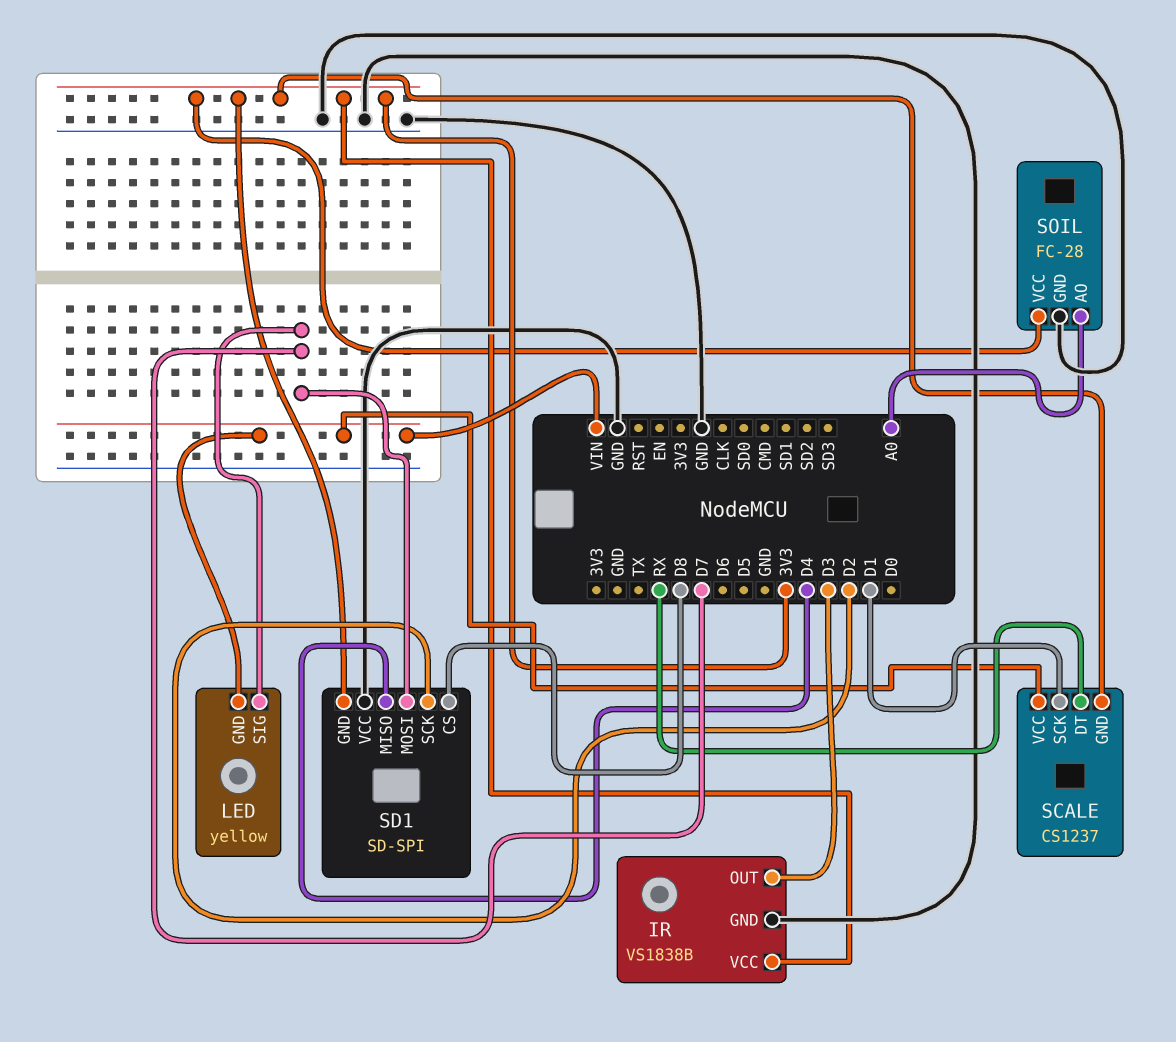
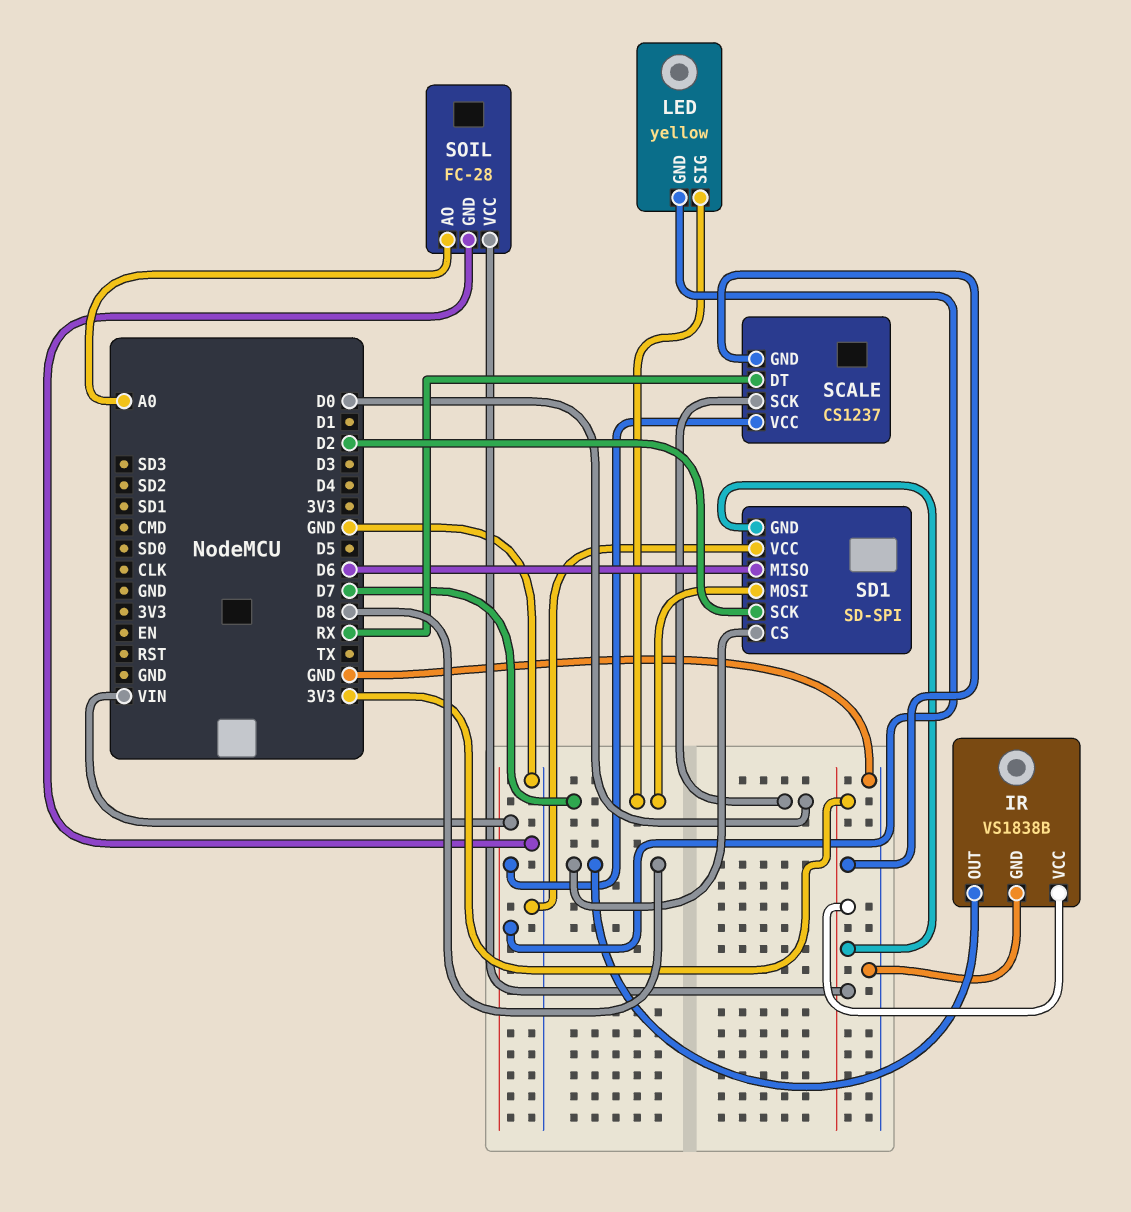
IR pin OUT: D3 -> D8
SCALE pin SCK: D1 -> D0
SD1 pin MISO: D4 -> D6

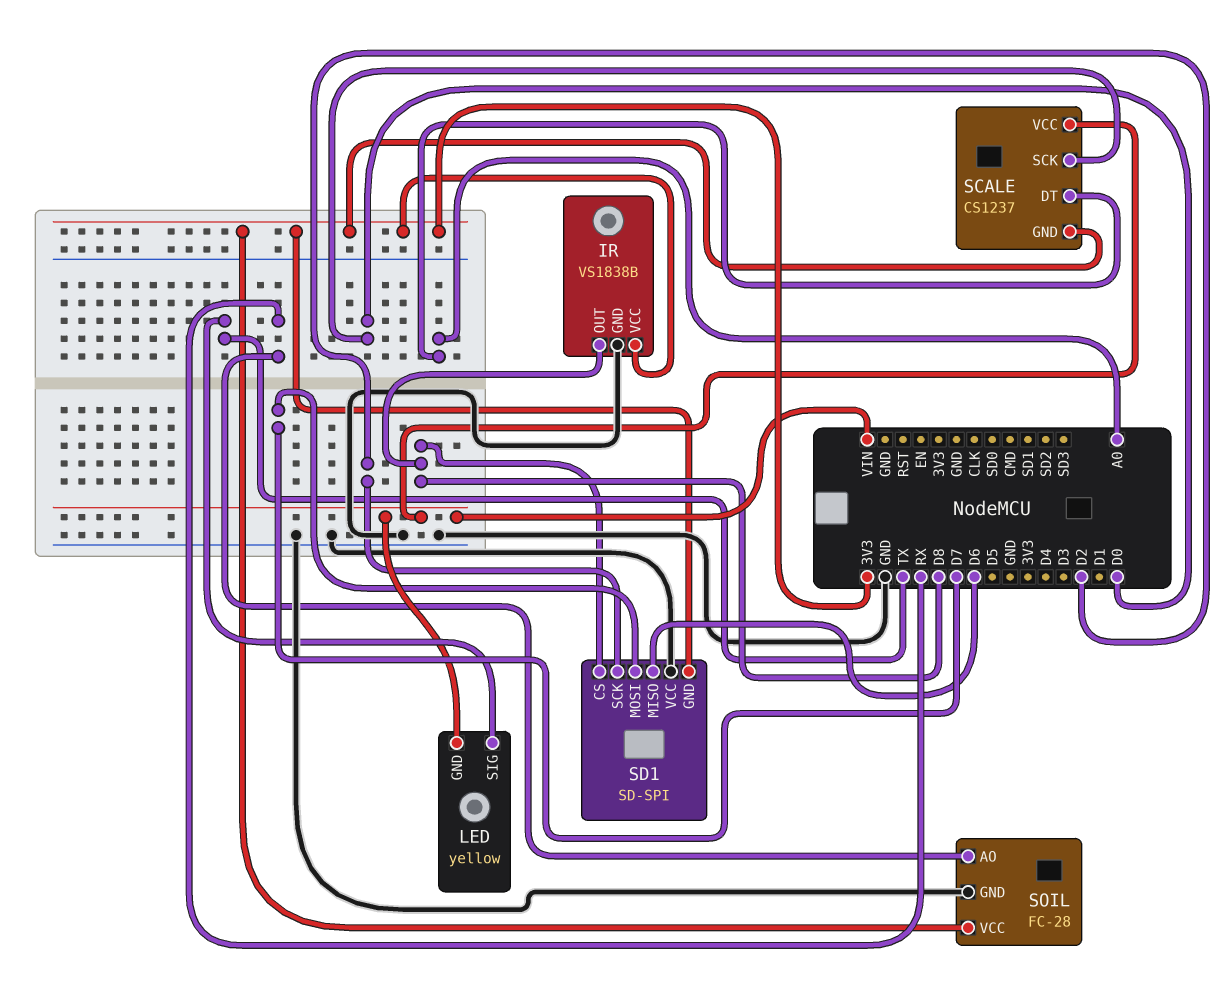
LED pin SIG: D7 -> TX
SCALE pin DT: RX -> A0
SOIL pin AO: A0 -> RX

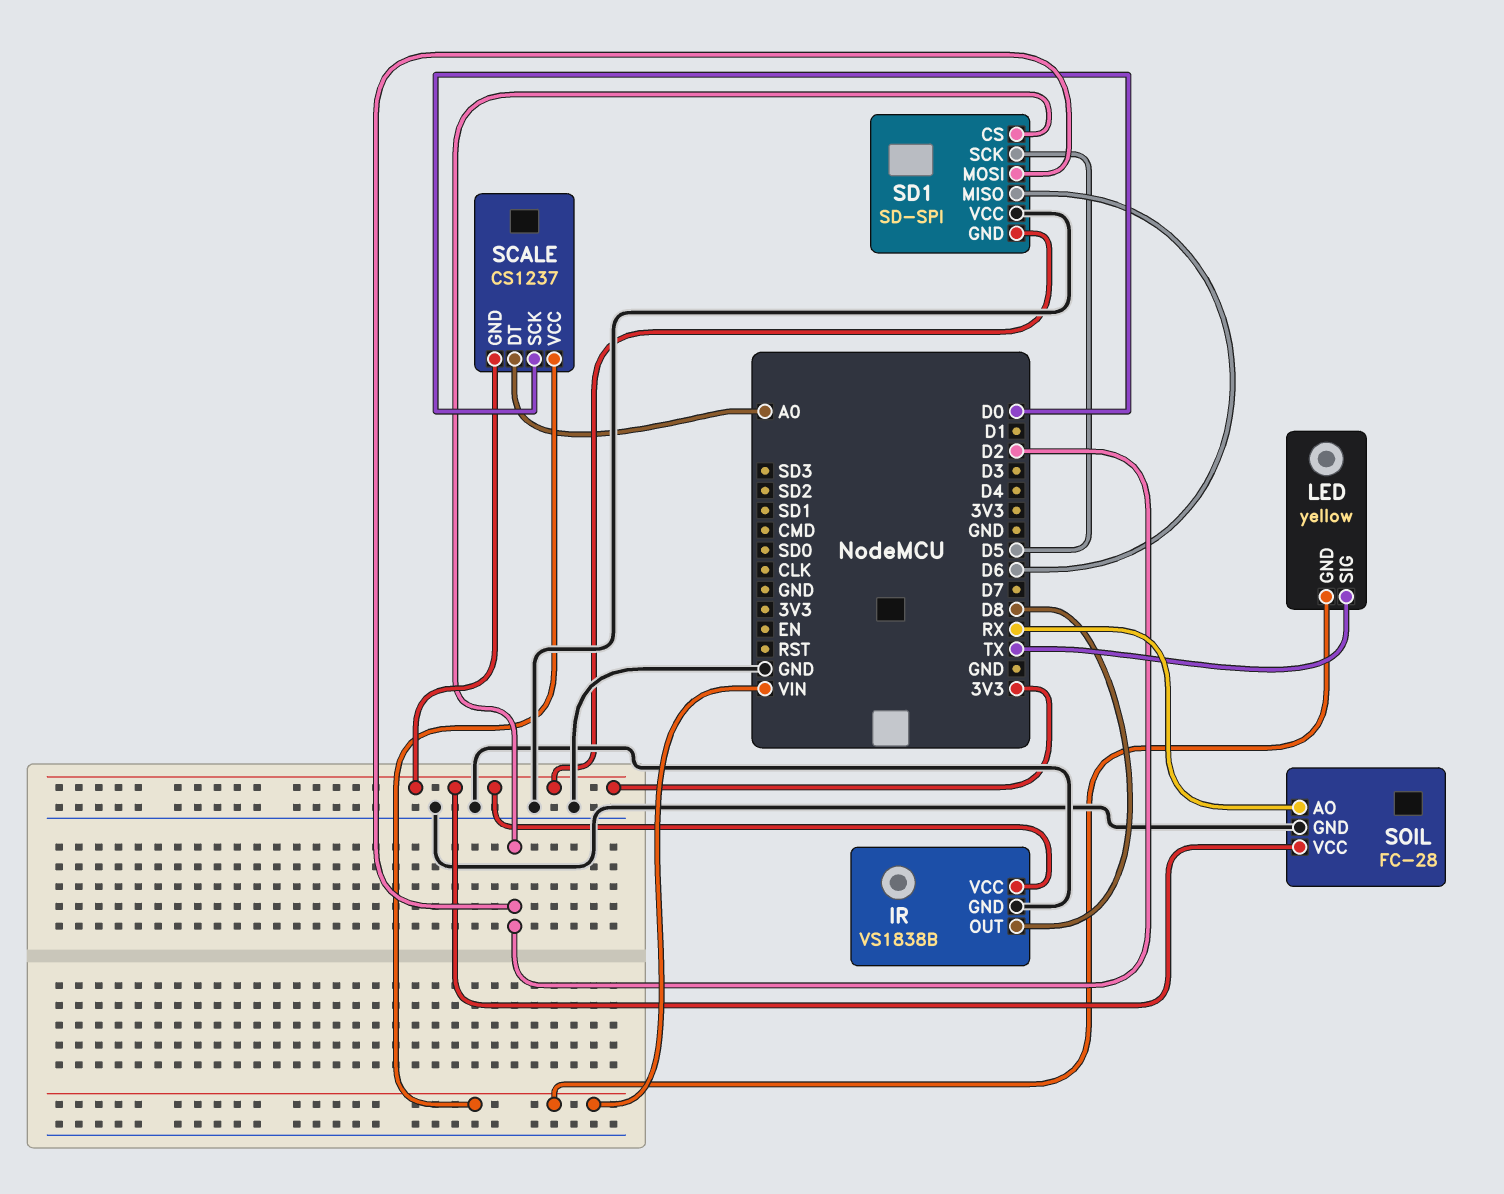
SD1 pin CS: D8 -> D2
SD1 pin MOSI: D7 -> D2
SD1 pin SCK: D2 -> D5

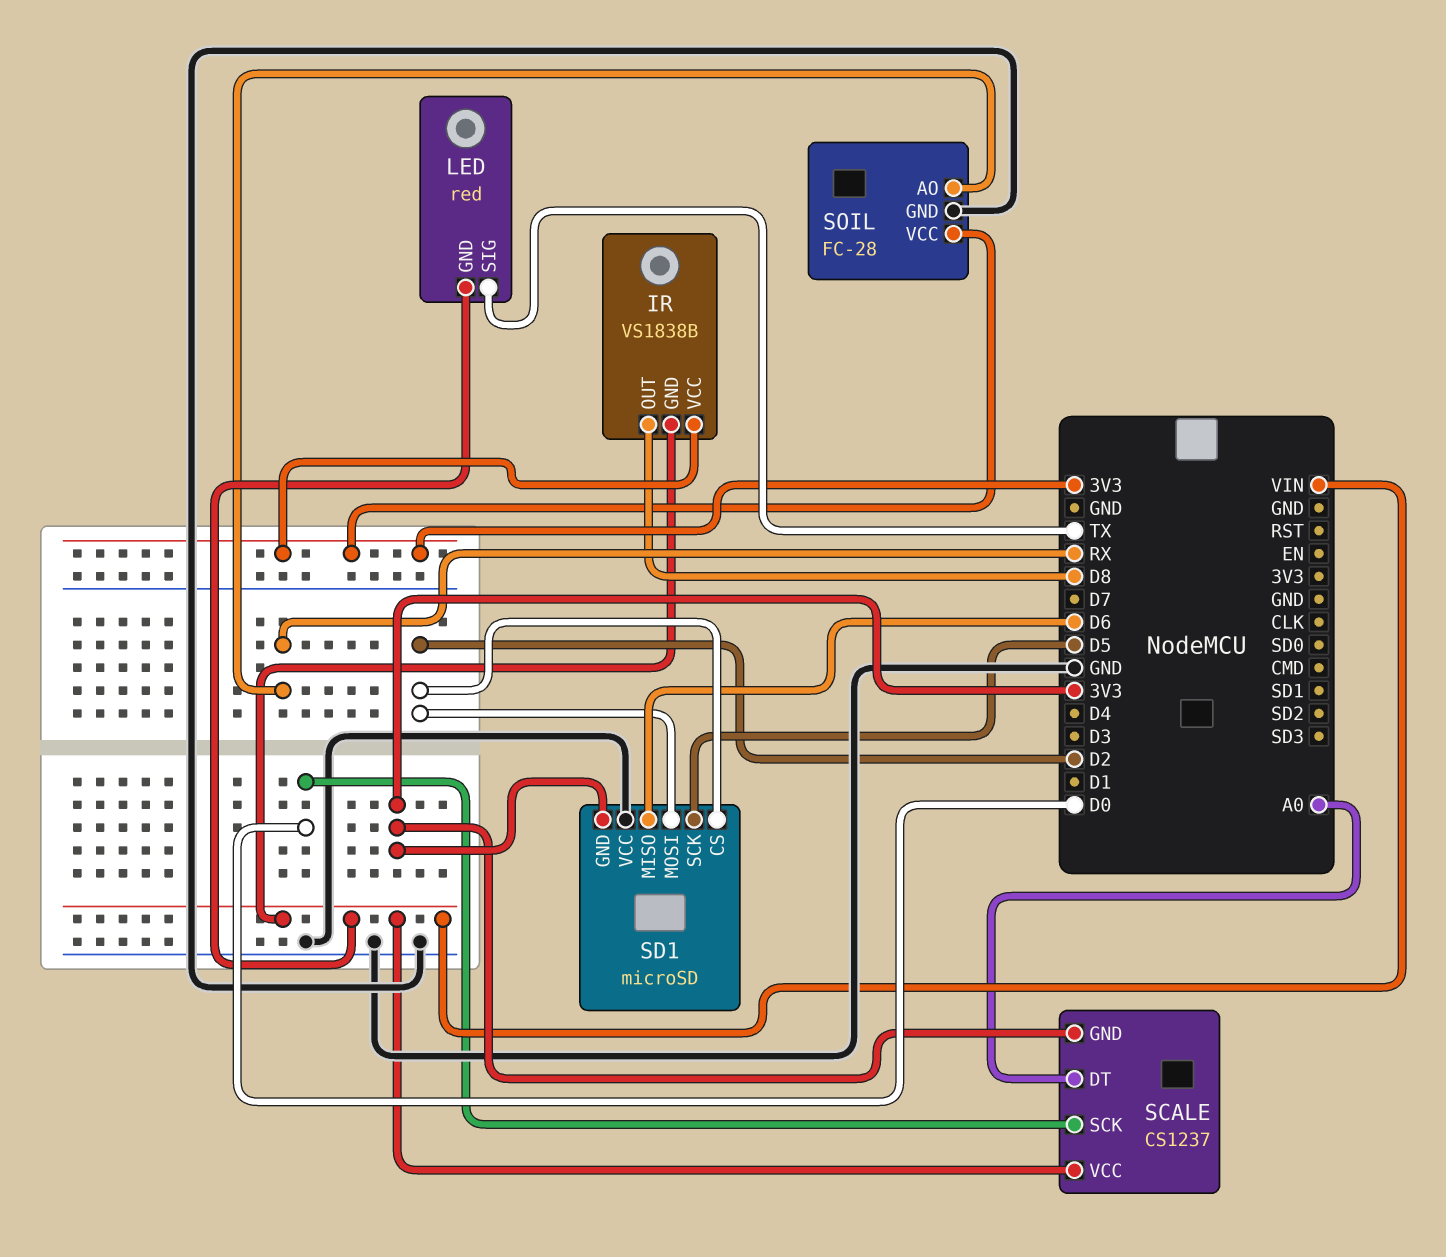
IR pin GND: GND -> VIN
LED: yellow -> red
SD1: SD-SPI -> microSD

